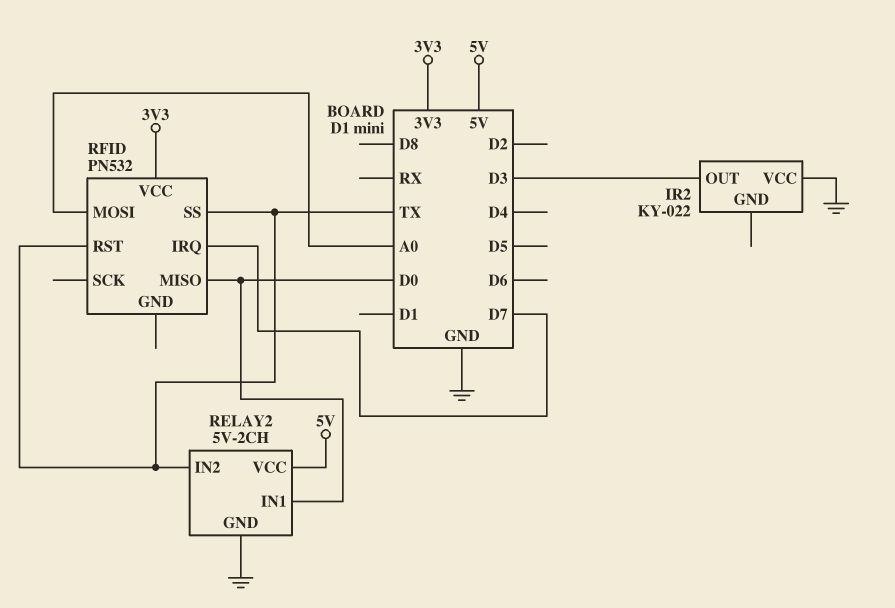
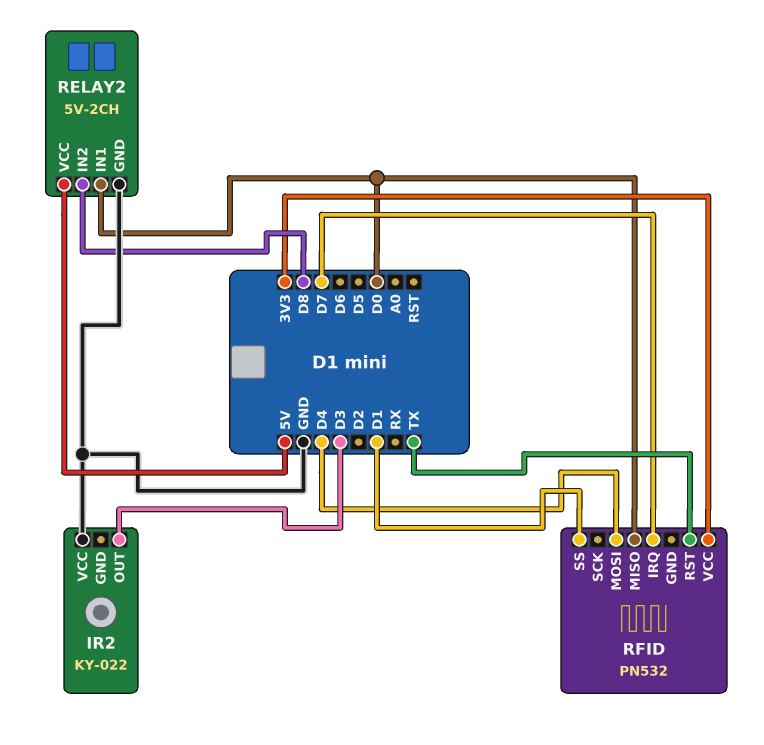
RELAY2 pin IN2: TX -> D8
RFID pin MOSI: A0 -> D4
RFID pin SS: TX -> D1

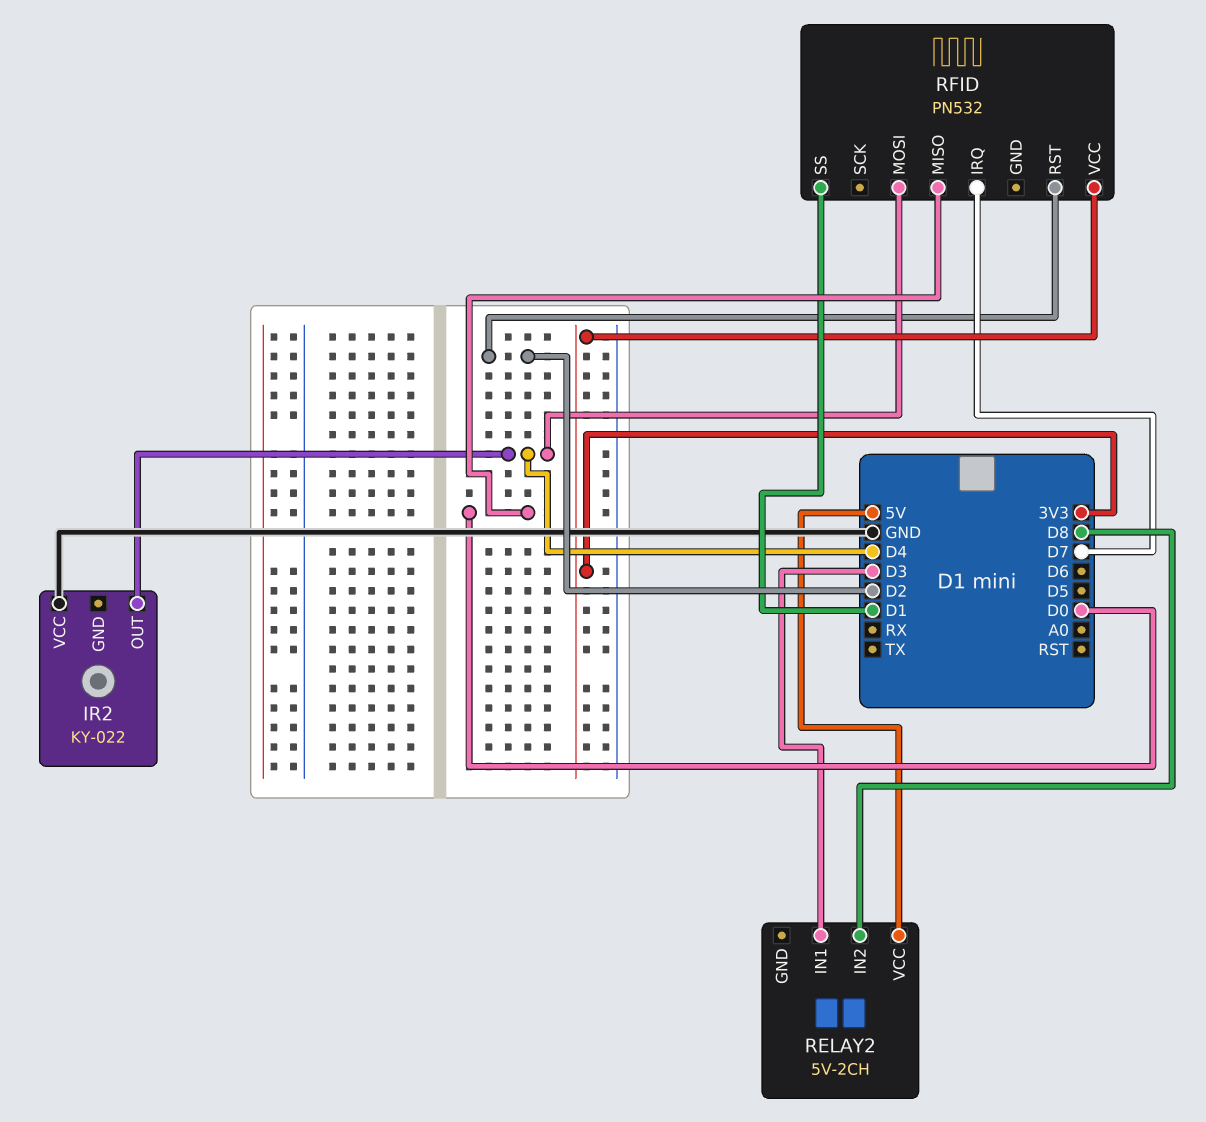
IR2 pin OUT: D3 -> D4
RELAY2 pin GND: GND -> none
RELAY2 pin IN1: D0 -> D3
RFID pin RST: TX -> D2

